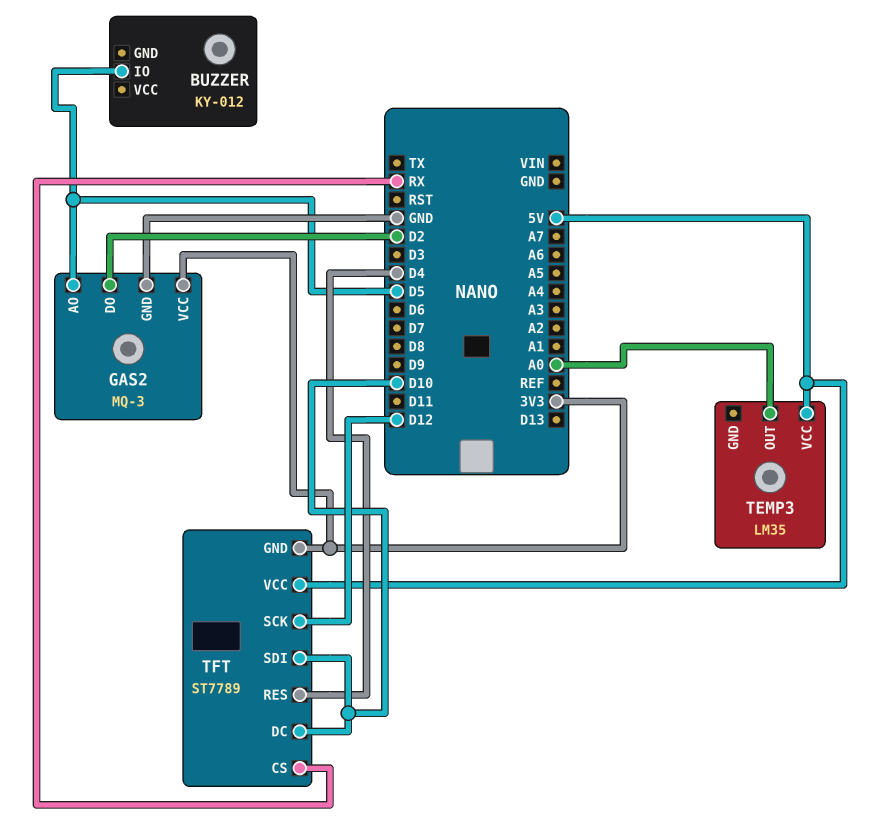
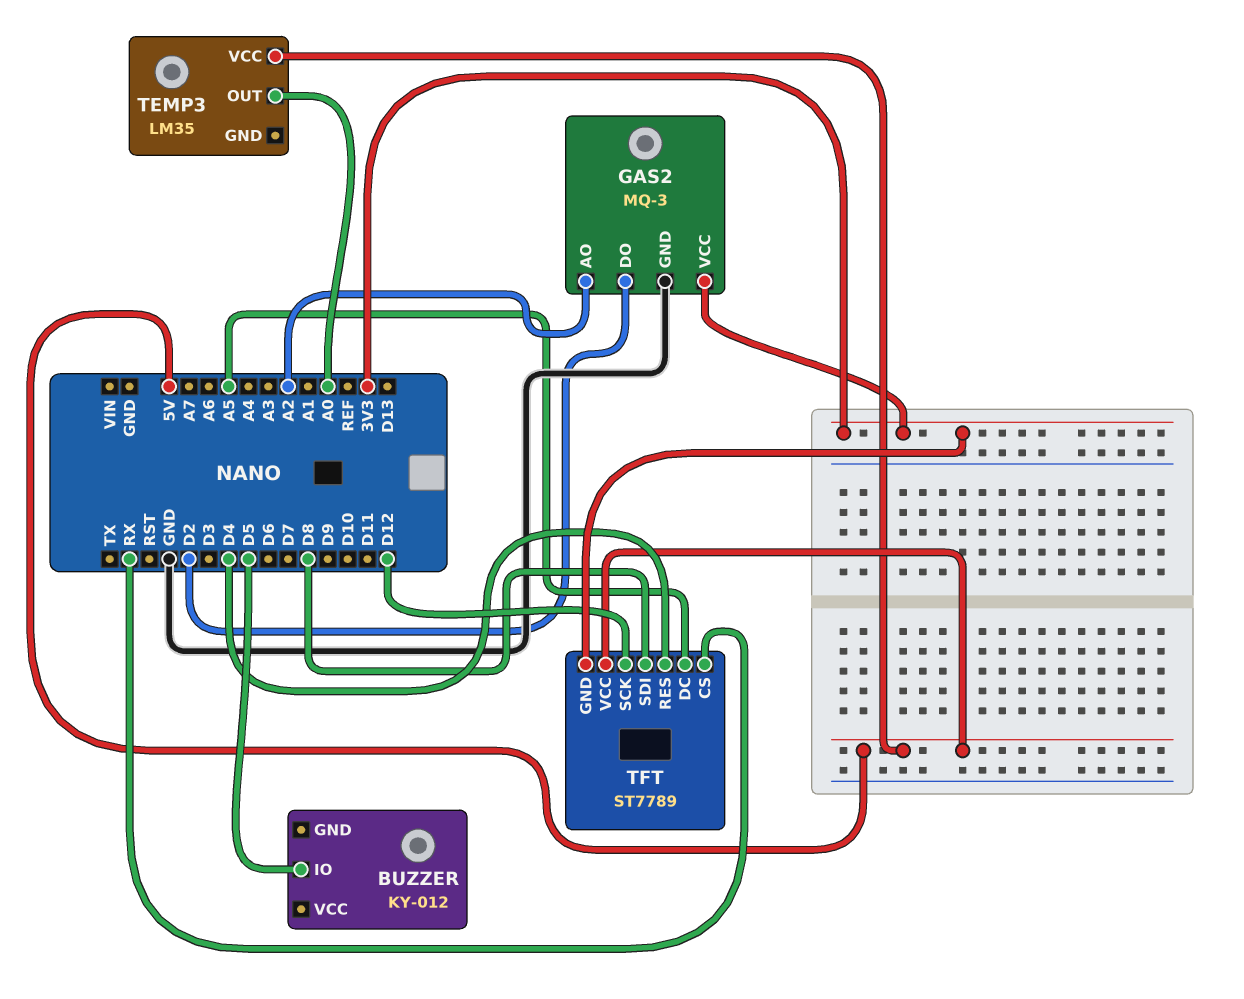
GAS2 pin AO: D5 -> A2
TFT pin DC: D10 -> A5
TFT pin SDI: D10 -> D8

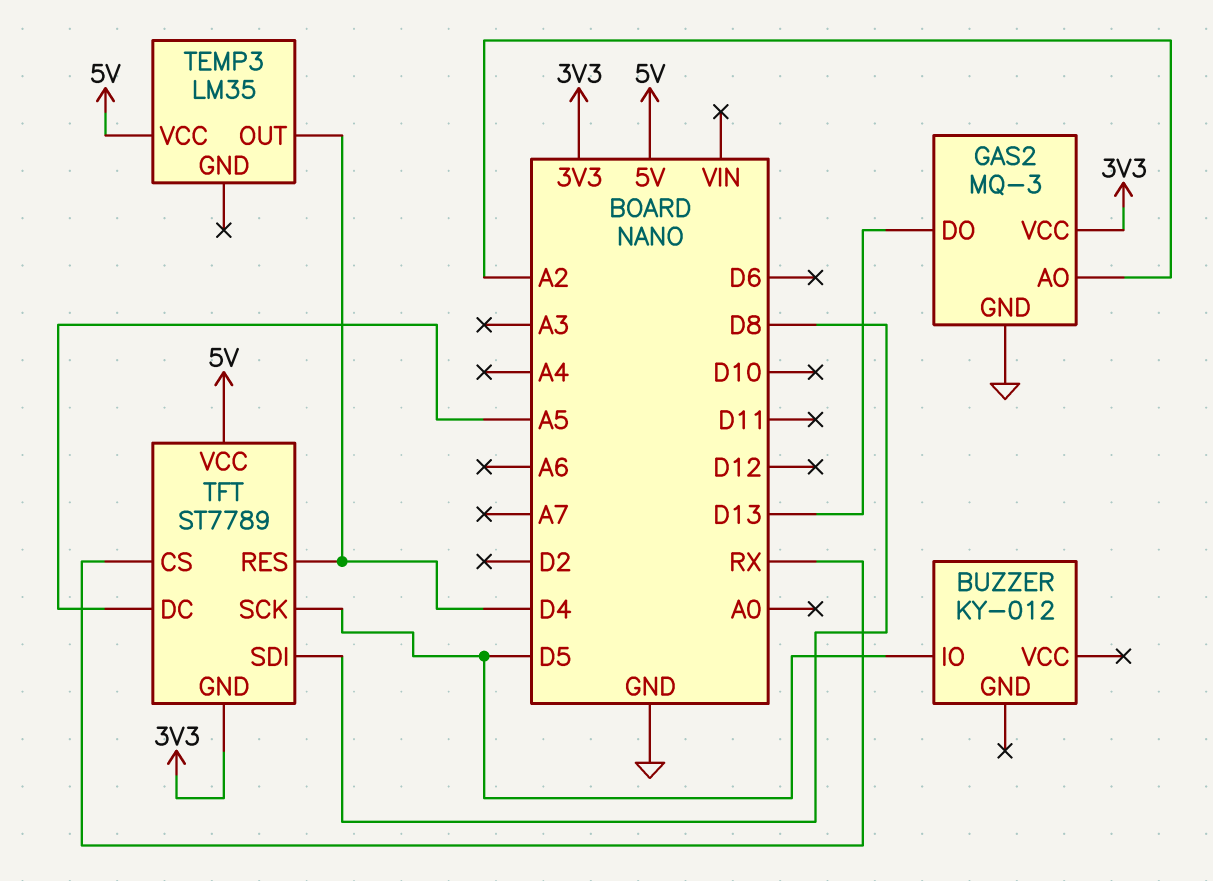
GAS2 pin DO: D2 -> D13
TEMP3 pin OUT: A0 -> D4
TFT pin SCK: D12 -> D5

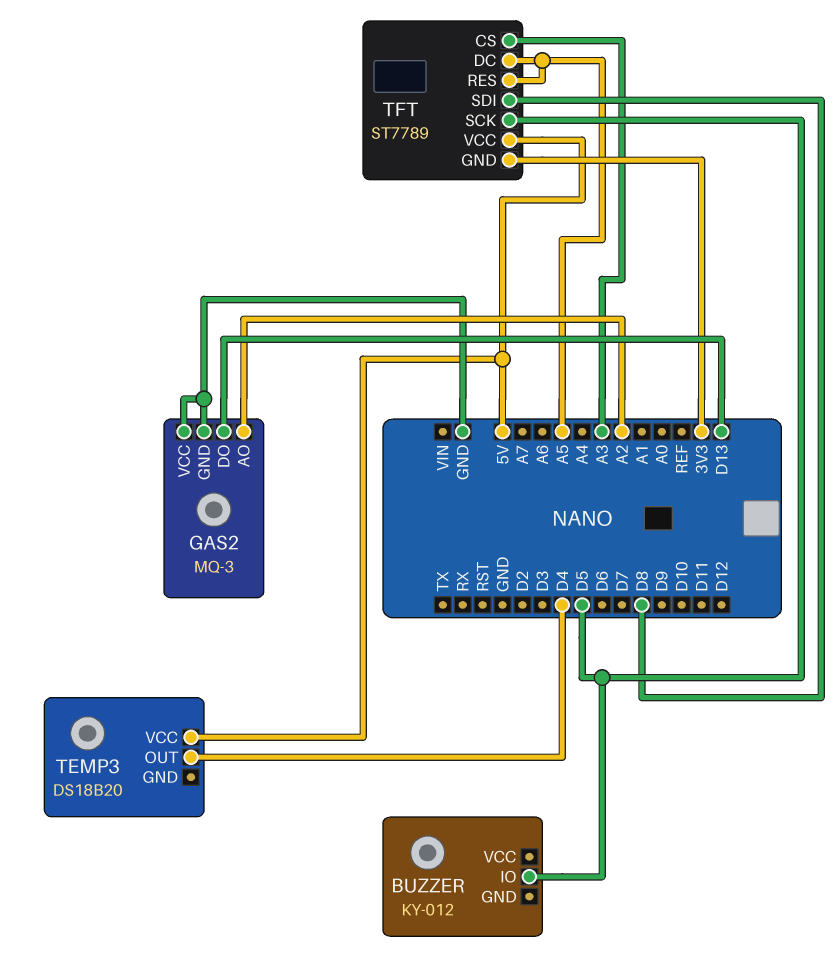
GAS2 pin VCC: 3V3 -> GND
TEMP3: LM35 -> DS18B20
TFT pin CS: RX -> A3
TFT pin RES: D4 -> A5

